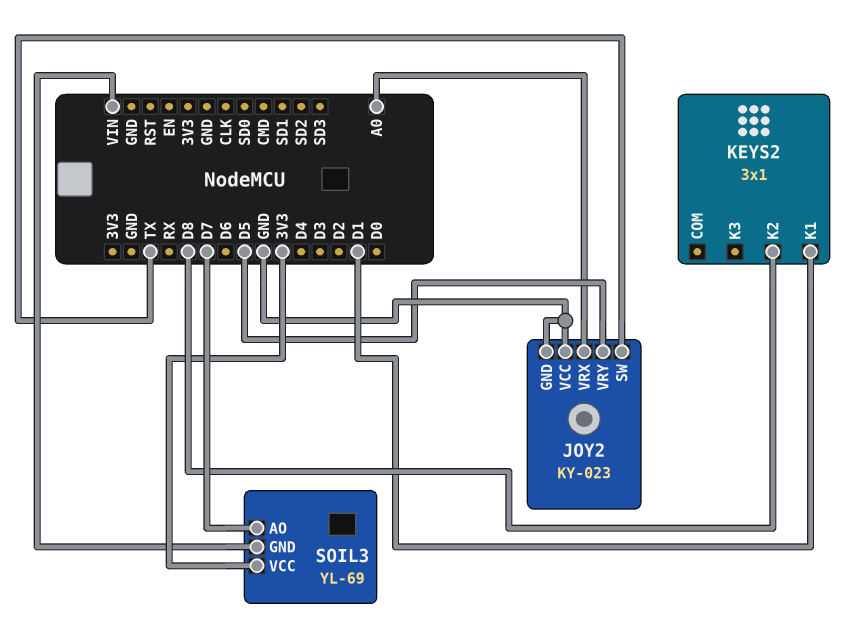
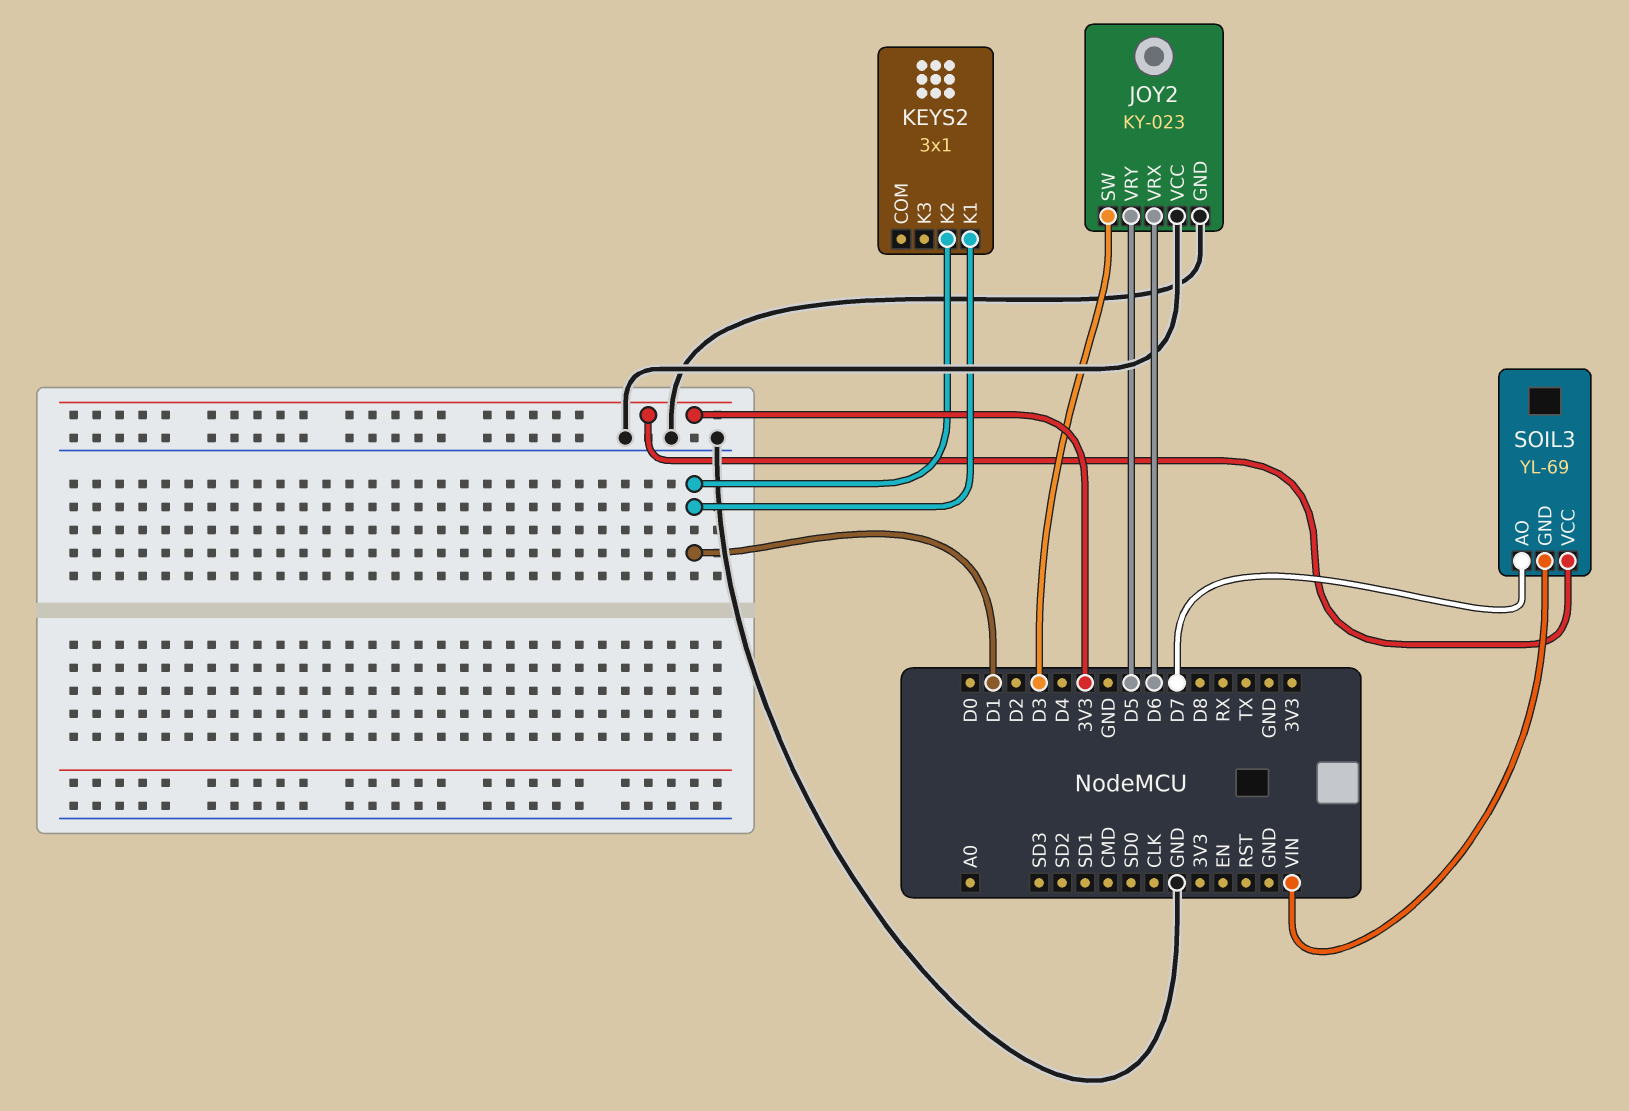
JOY2 pin SW: TX -> D3
JOY2 pin VRX: A0 -> D6
KEYS2 pin K2: D8 -> D1

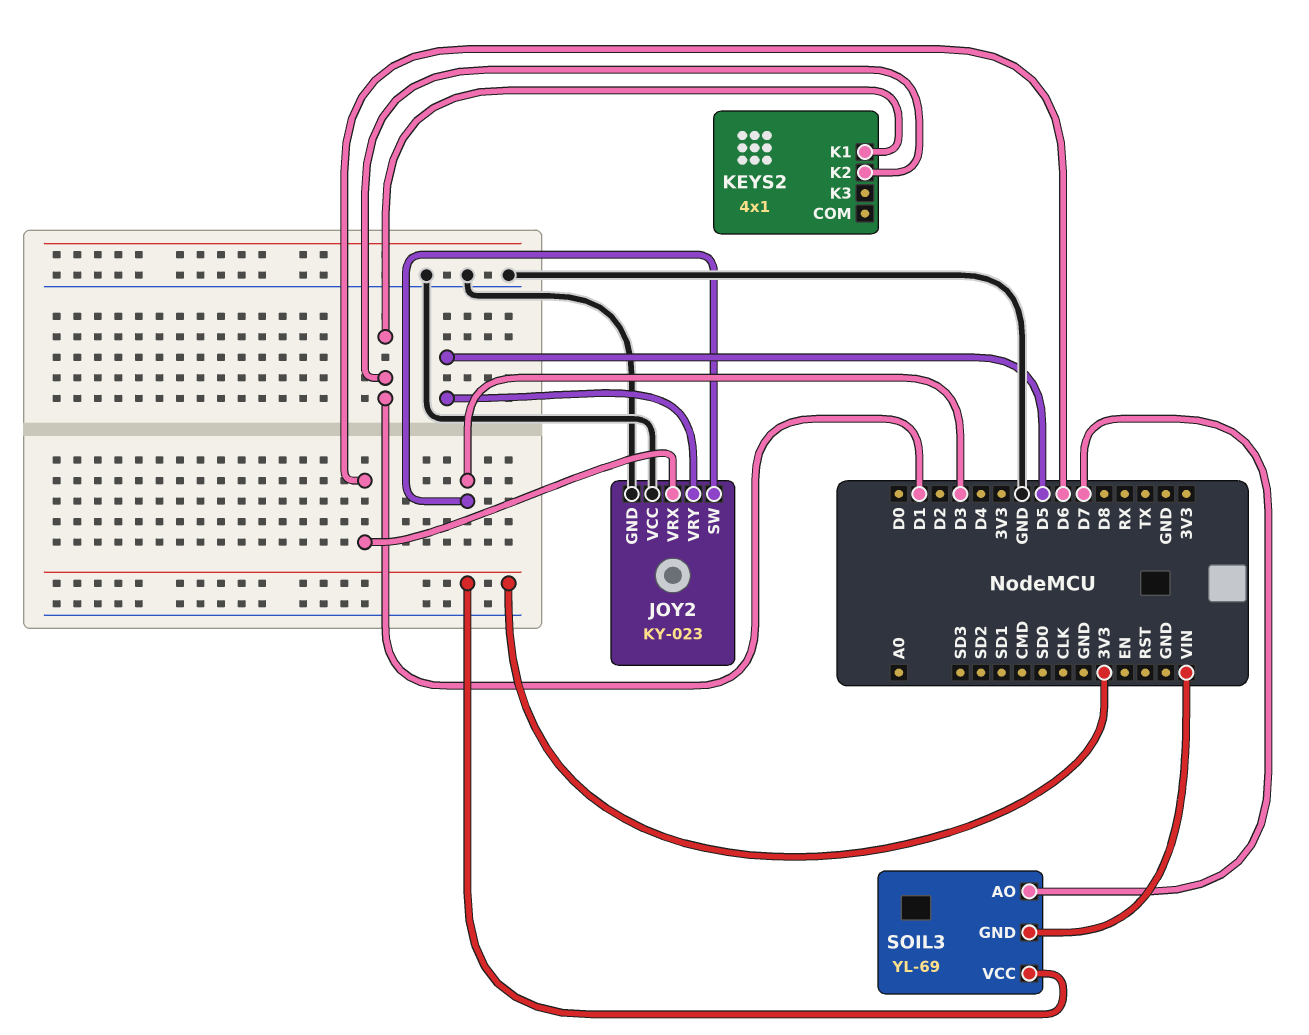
KEYS2: 3x1 -> 4x1

